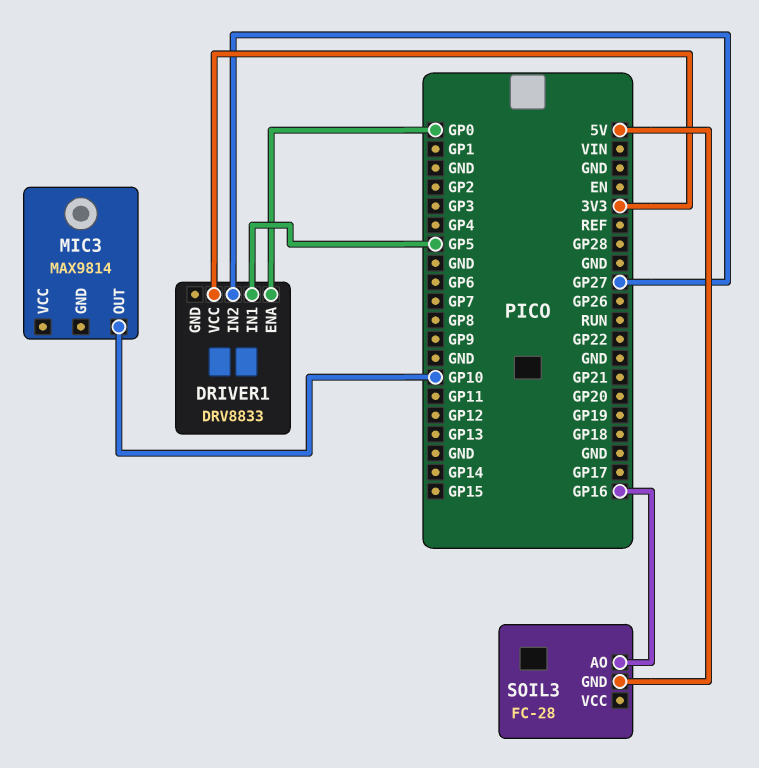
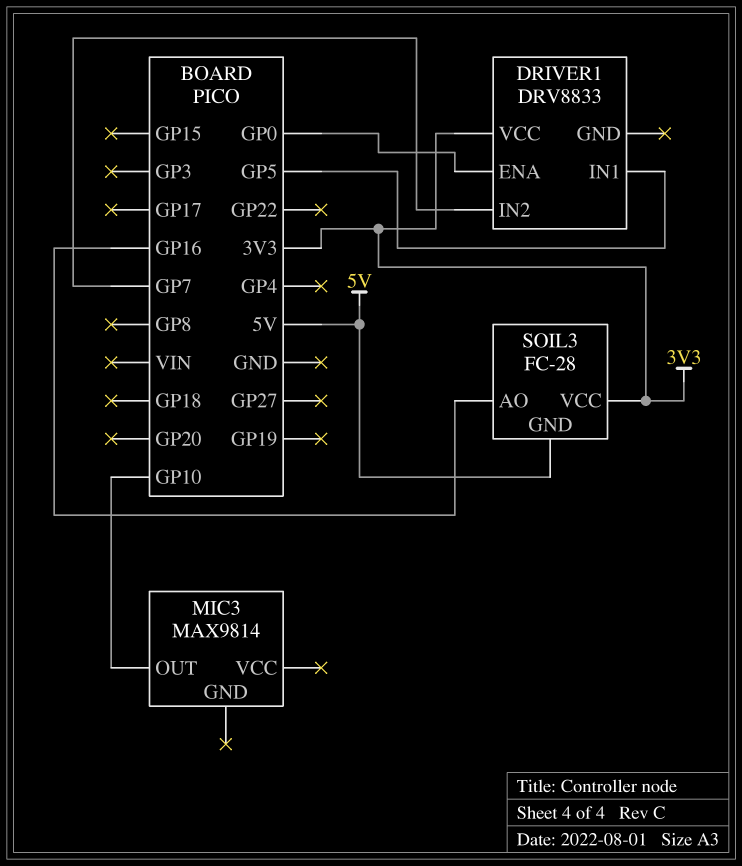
DRIVER1 pin IN2: GP27 -> GP7
SOIL3 pin VCC: none -> 3V3

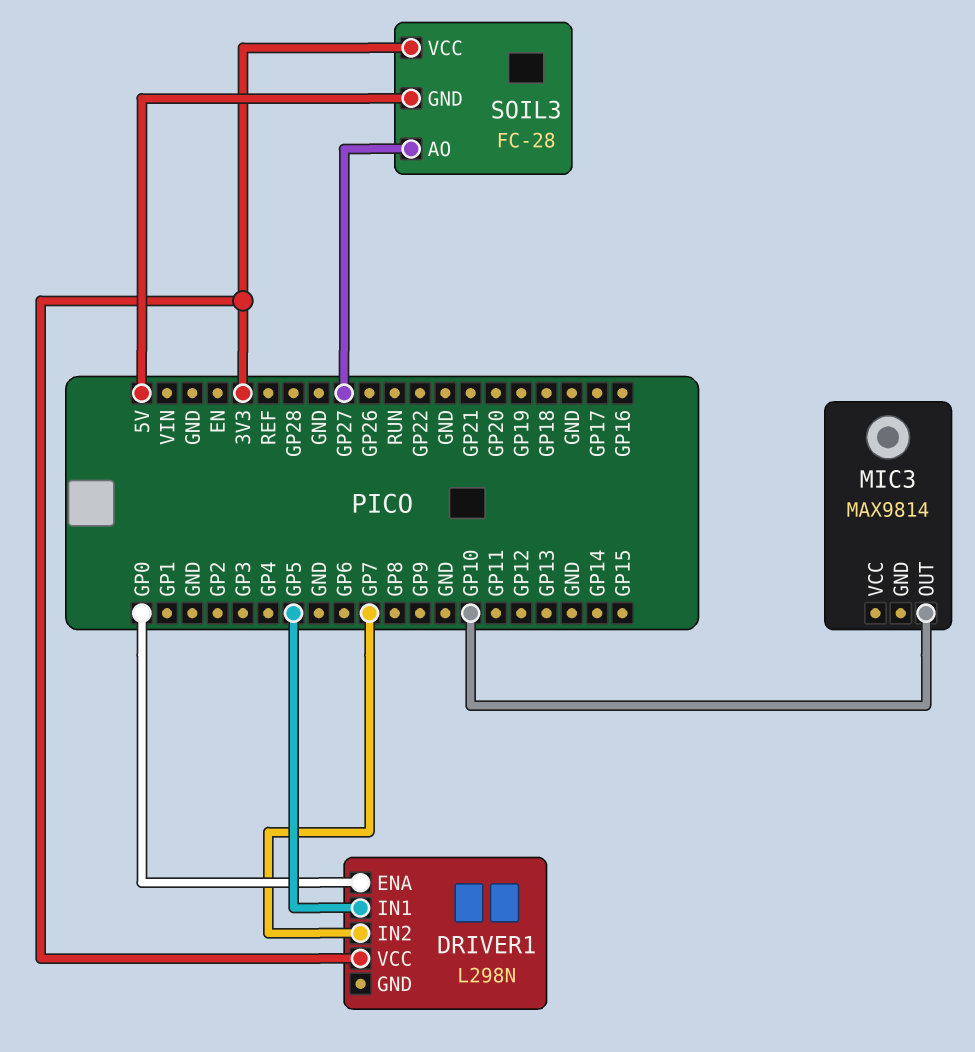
DRIVER1: DRV8833 -> L298N
SOIL3 pin AO: GP16 -> GP27

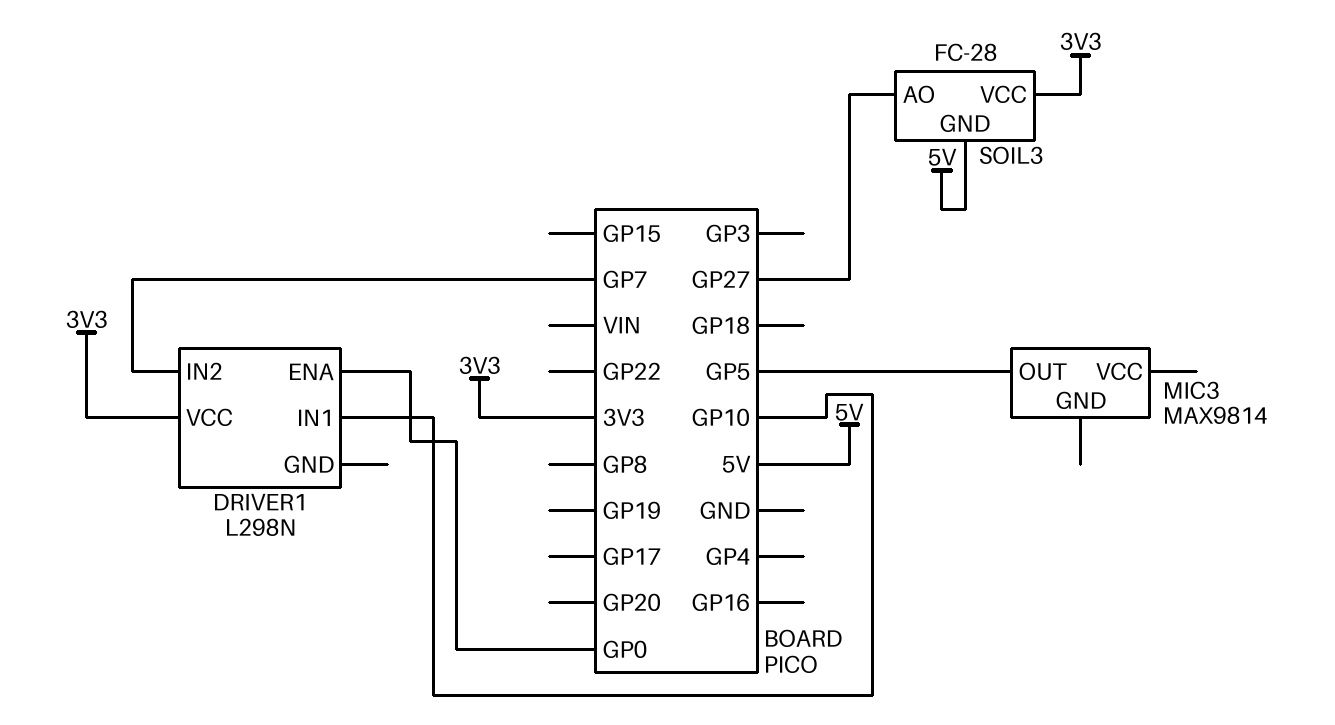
DRIVER1 pin IN1: GP5 -> GP10
MIC3 pin OUT: GP10 -> GP5

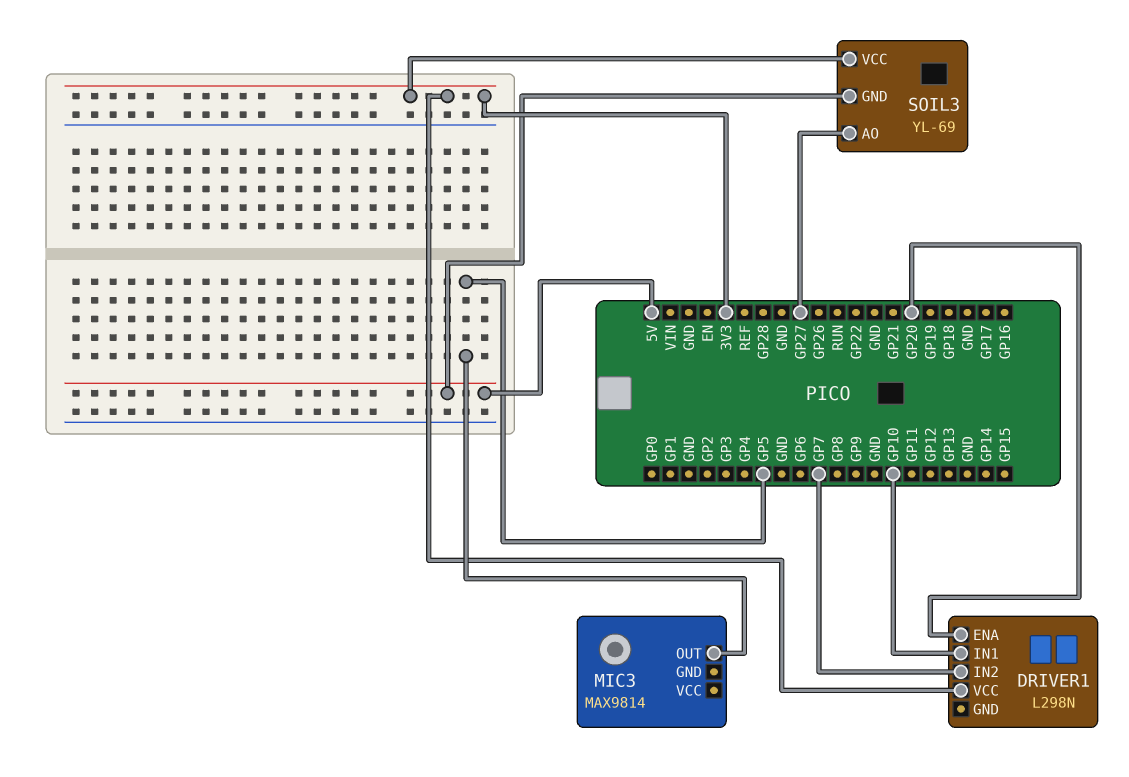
DRIVER1 pin ENA: GP0 -> GP20
SOIL3: FC-28 -> YL-69

